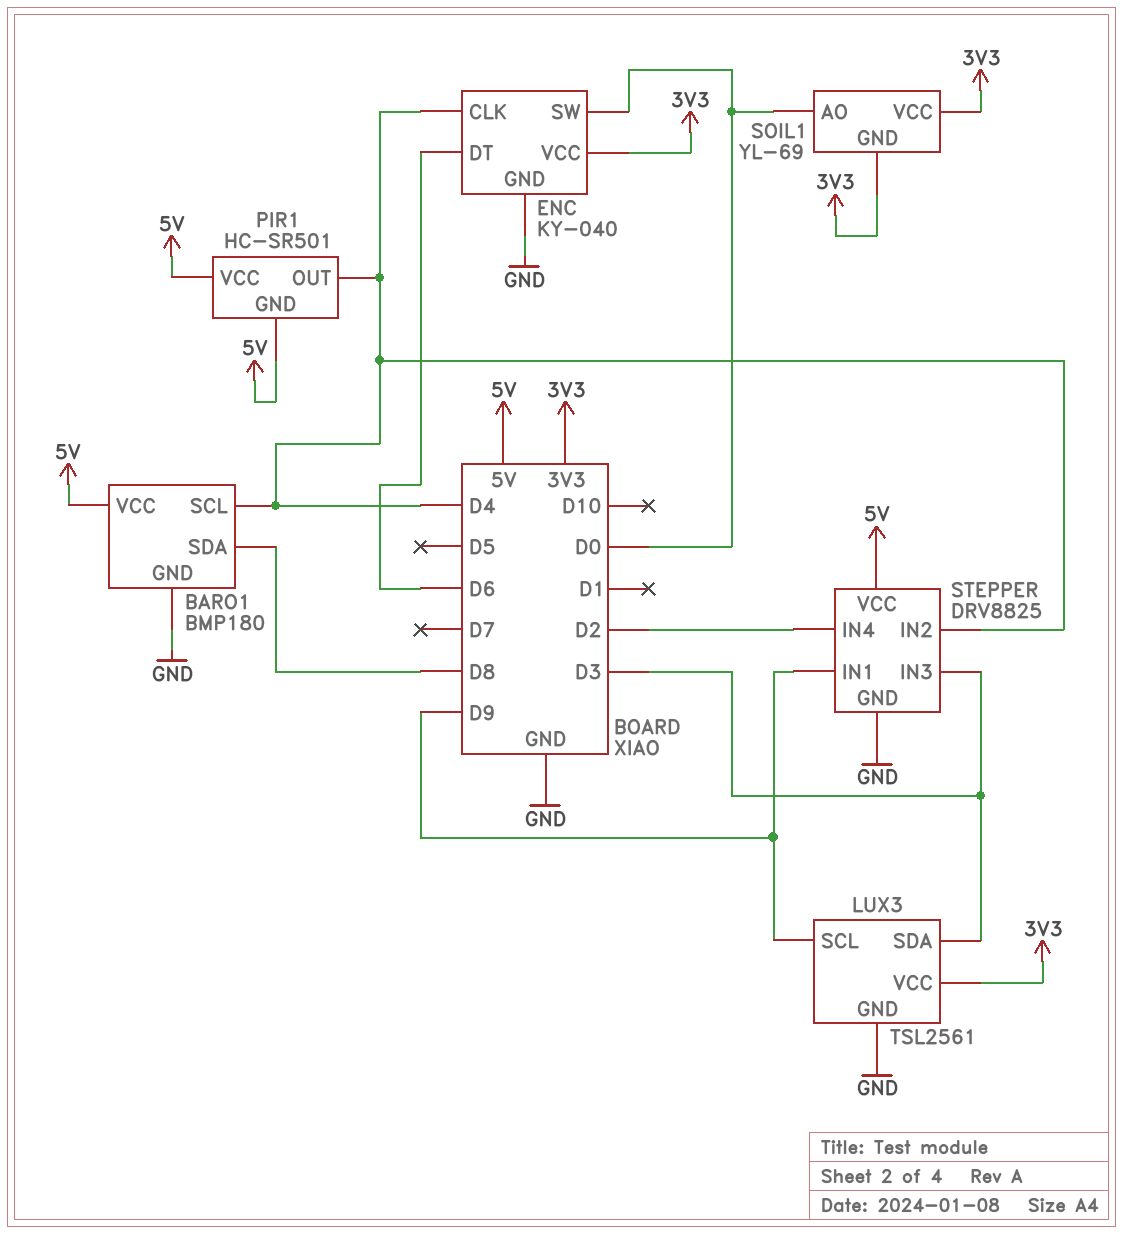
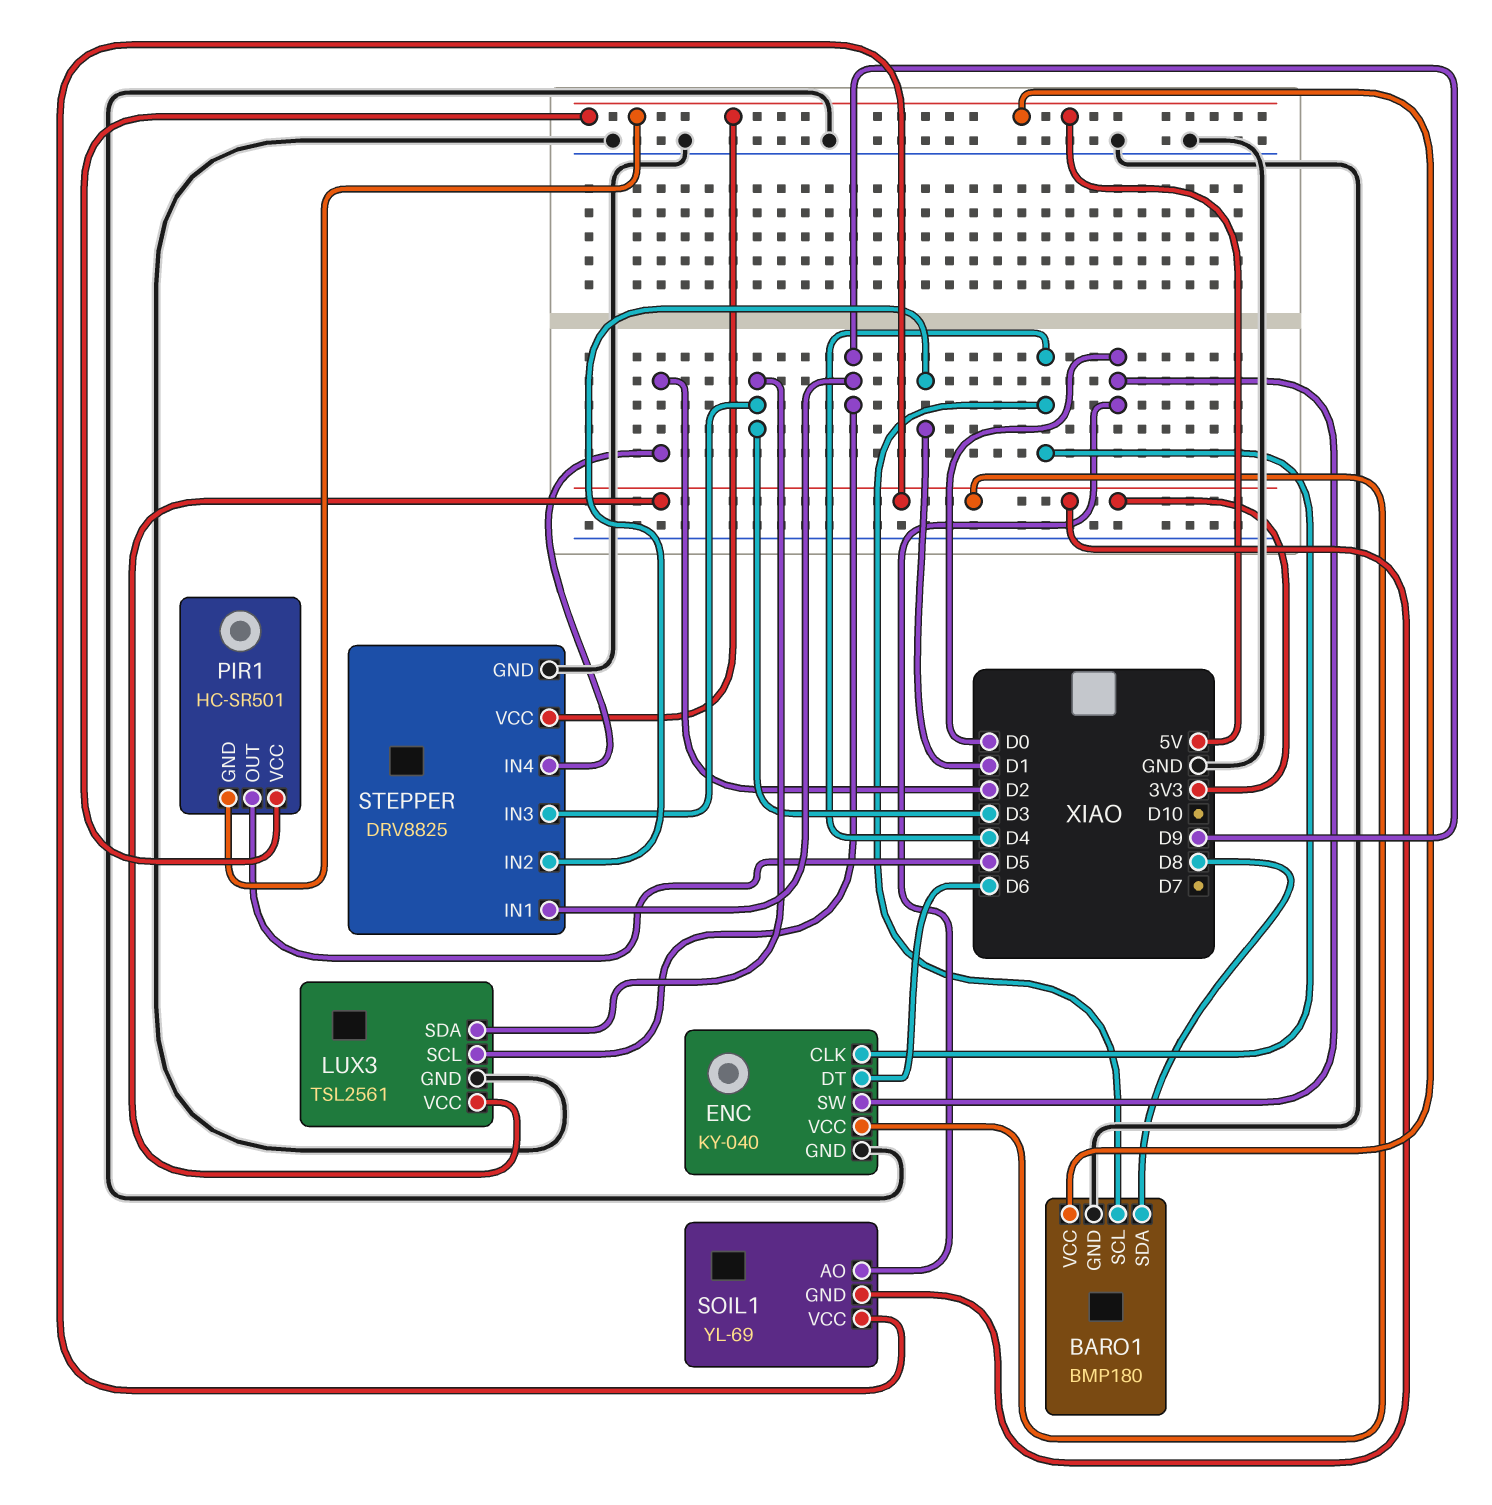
PIR1 pin OUT: D4 -> D5
STEPPER pin IN2: D4 -> D1

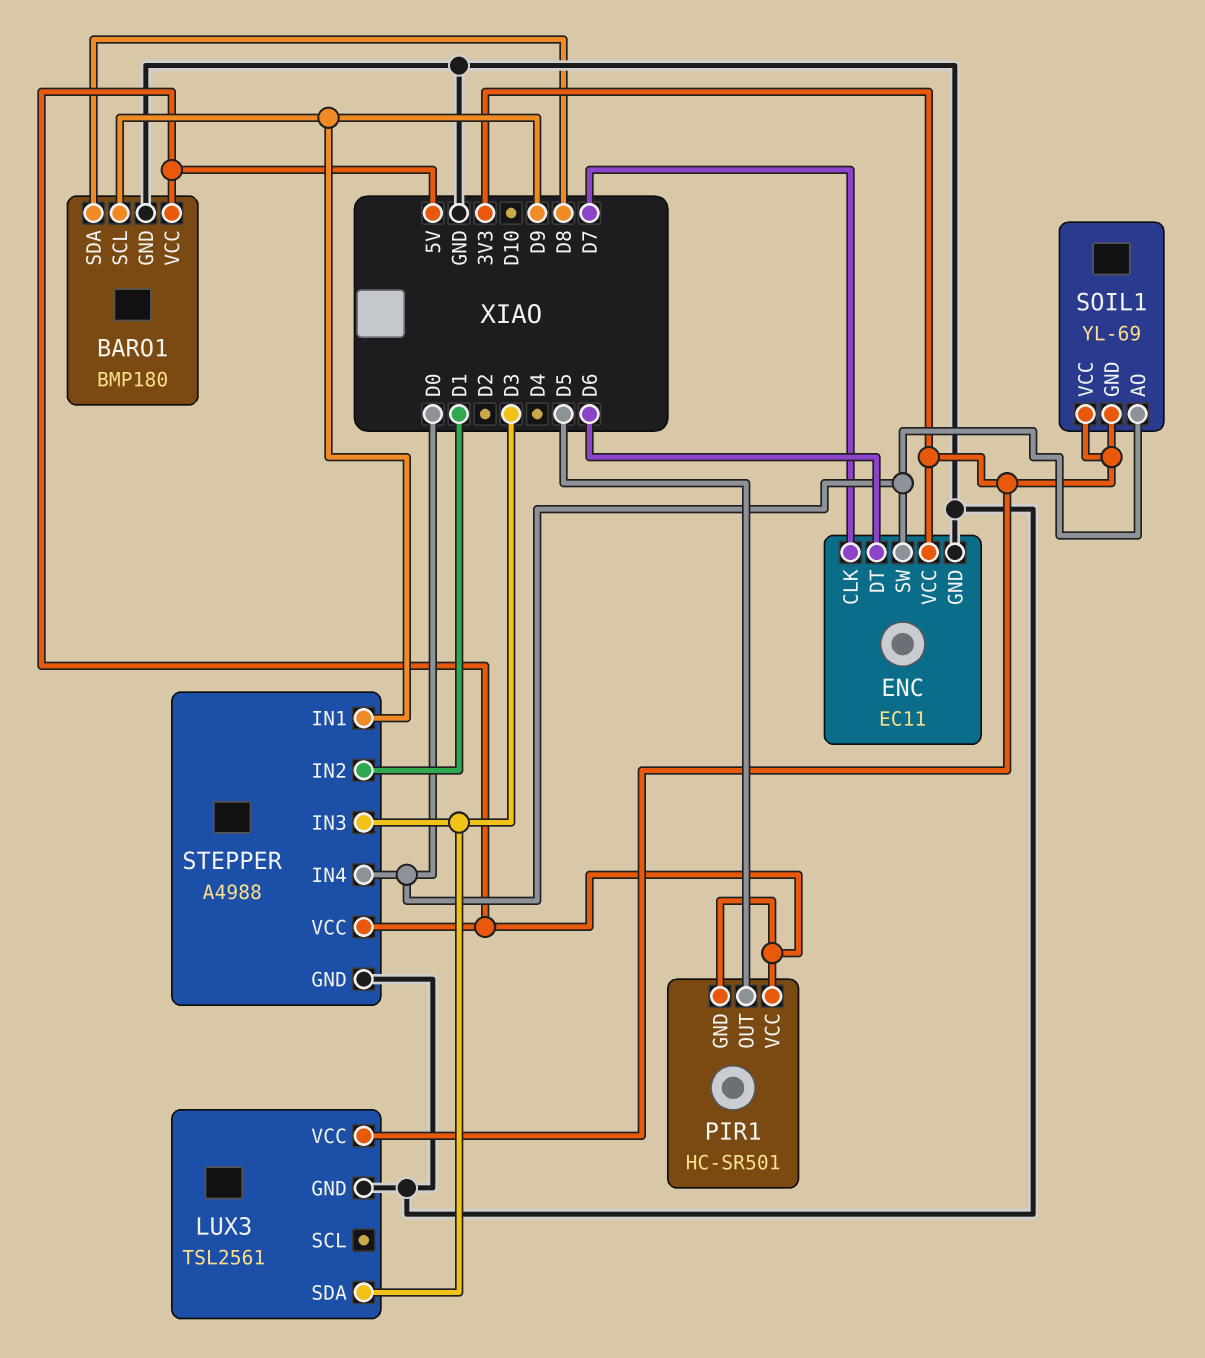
BARO1 pin SCL: D4 -> D9
ENC: KY-040 -> EC11
ENC pin CLK: D4 -> D7
LUX3 pin SCL: D9 -> none
STEPPER: DRV8825 -> A4988
STEPPER pin IN4: D2 -> D0

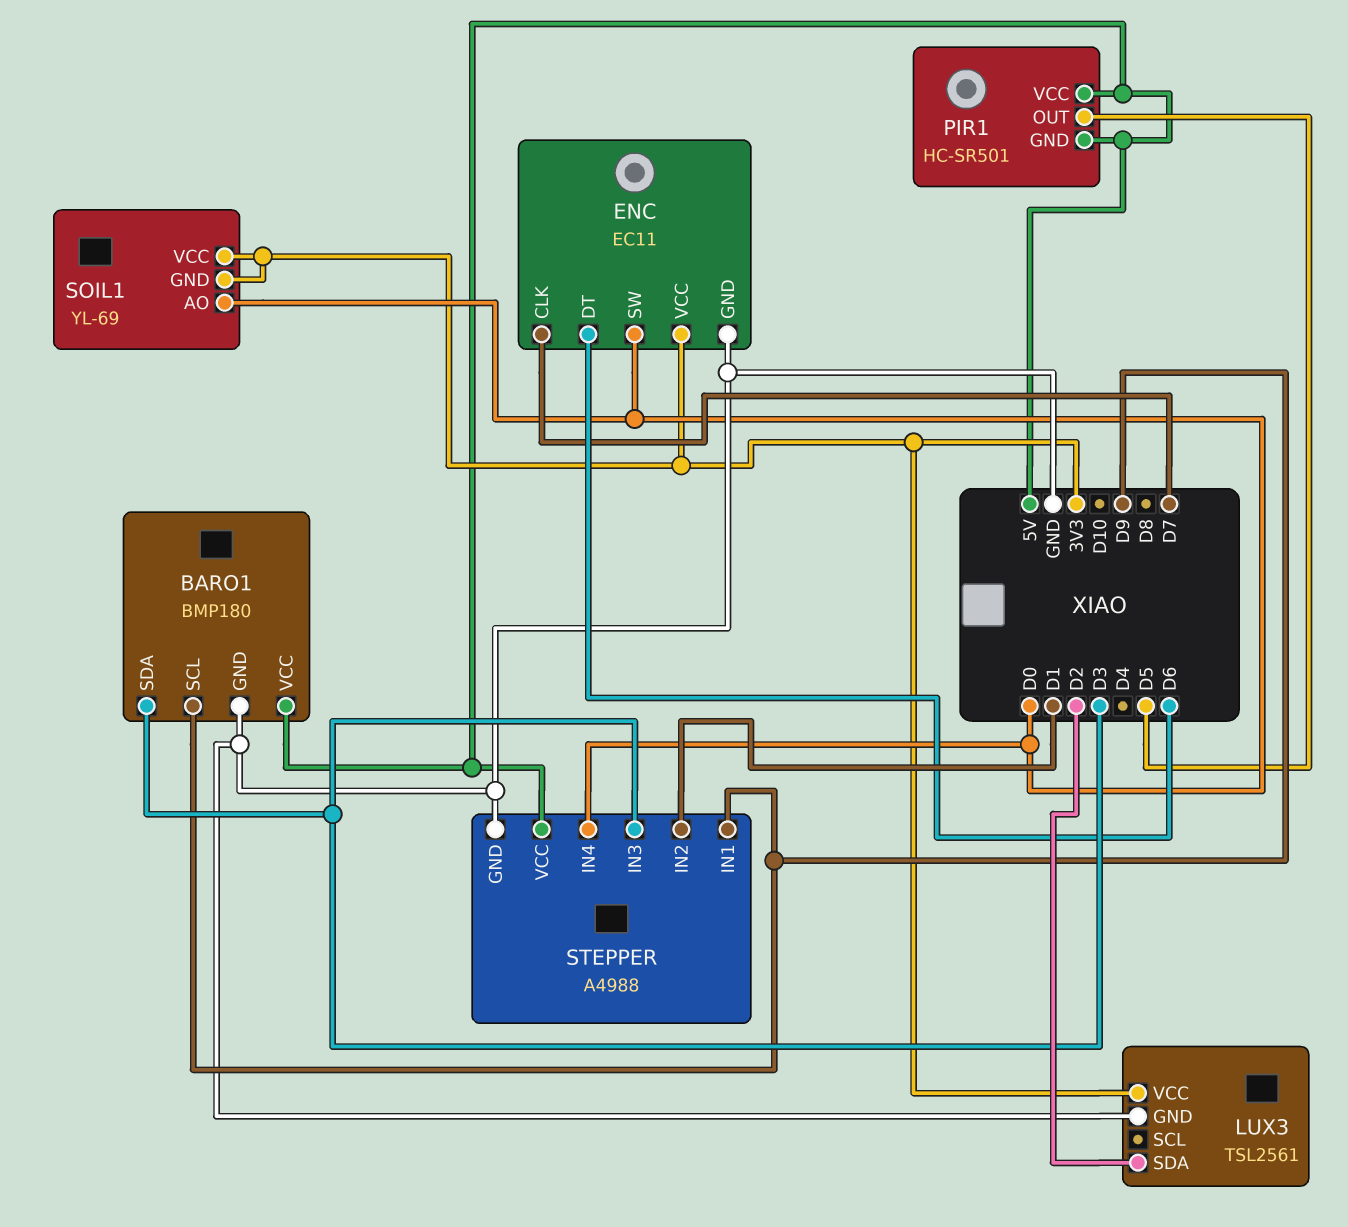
BARO1 pin SDA: D8 -> D3
LUX3 pin SDA: D3 -> D2

